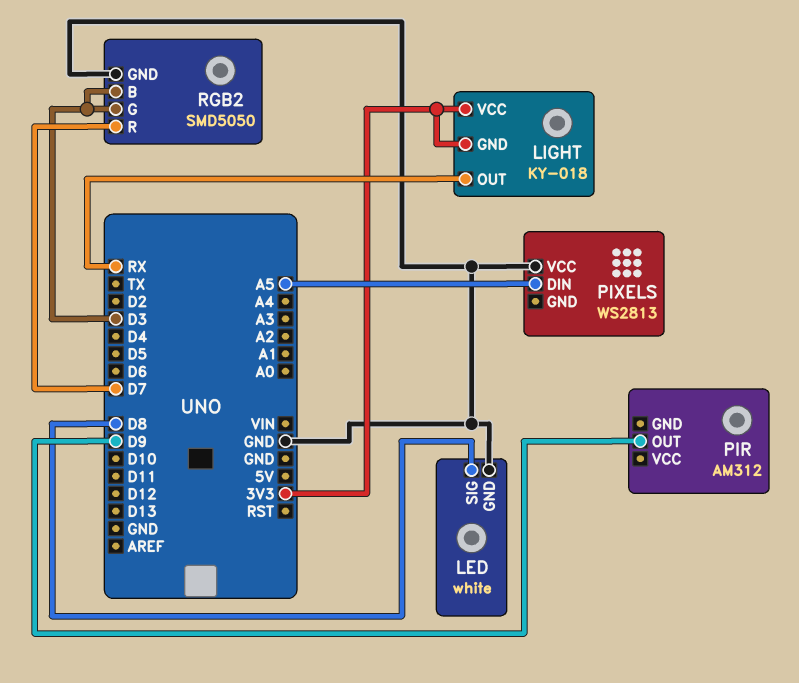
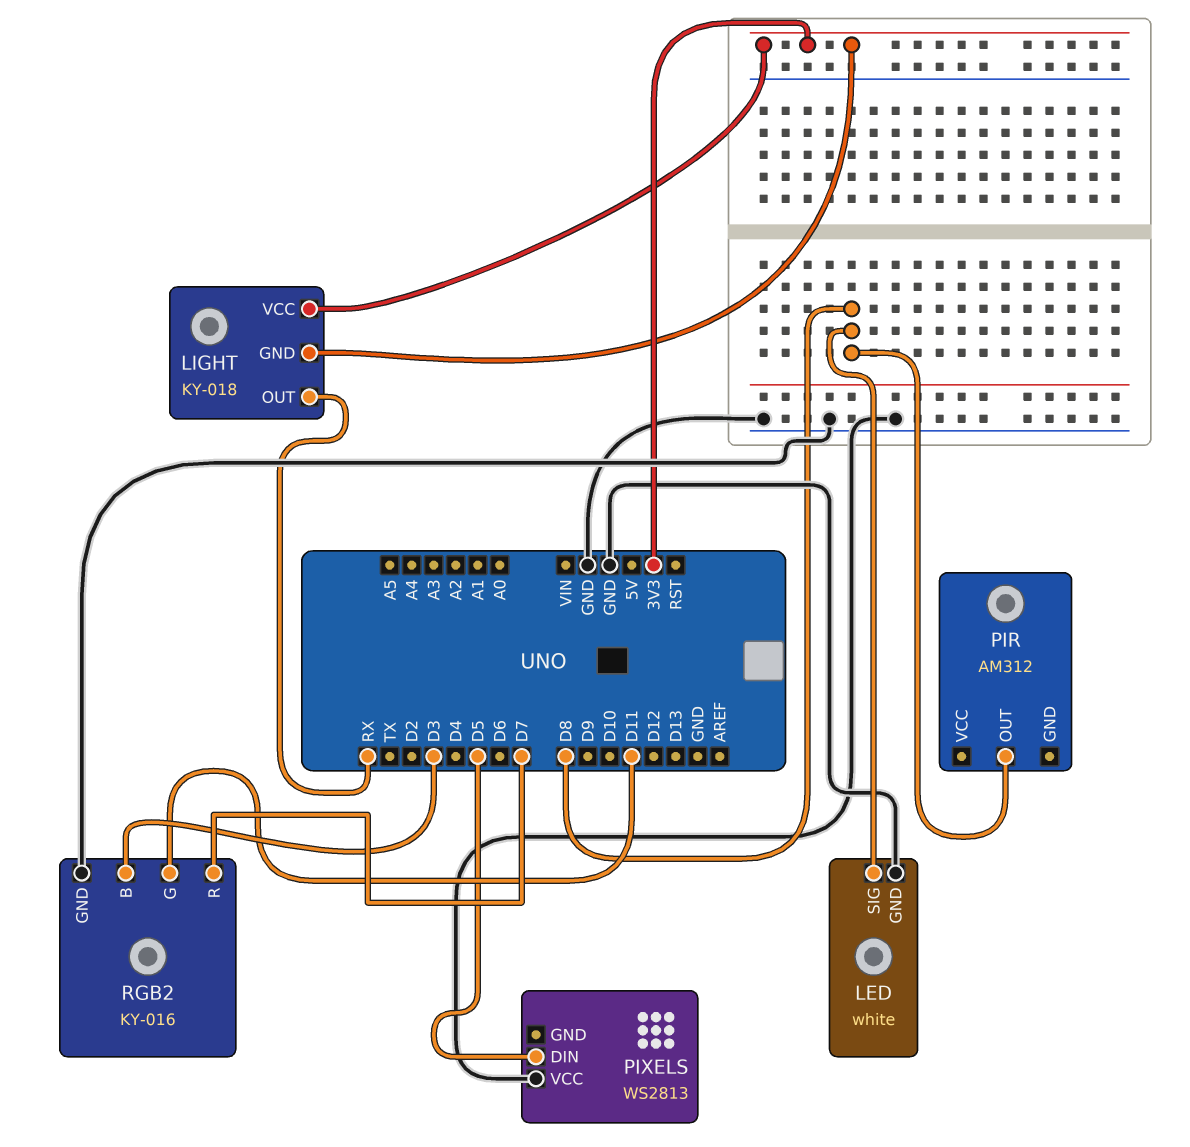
PIR pin OUT: D9 -> D8
PIXELS pin DIN: A5 -> D5
RGB2: SMD5050 -> KY-016
RGB2 pin G: D3 -> D11

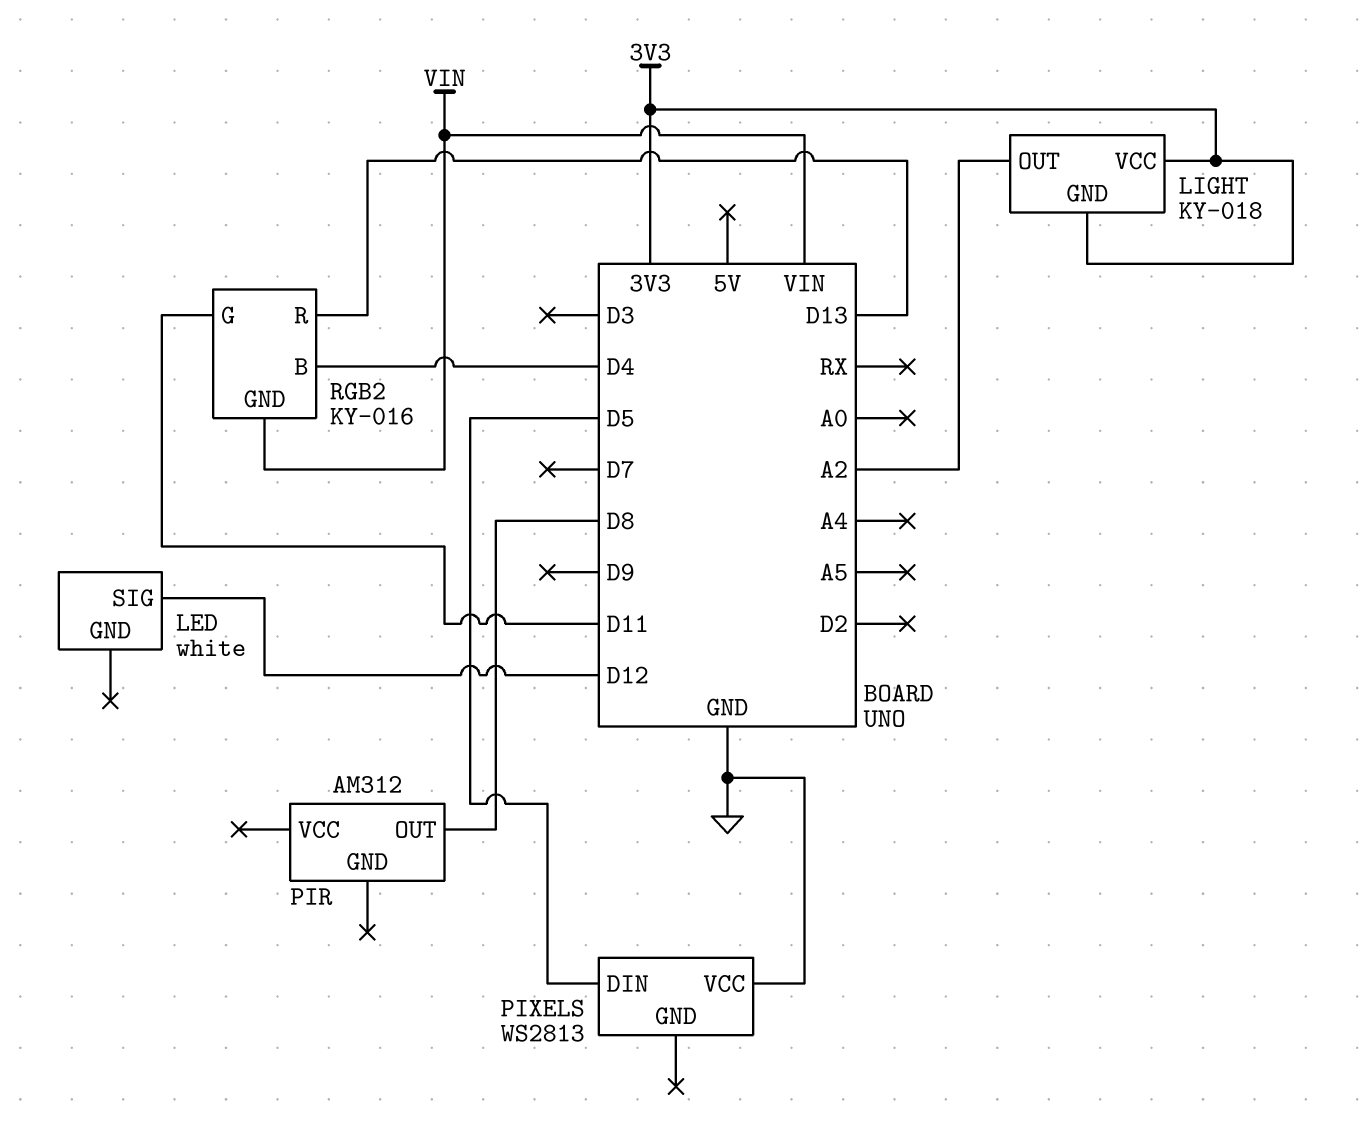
LED pin GND: GND -> none
LED pin SIG: D8 -> D12
LIGHT pin OUT: RX -> A2
RGB2 pin B: D3 -> D4
RGB2 pin GND: GND -> VIN
RGB2 pin R: D7 -> D13

